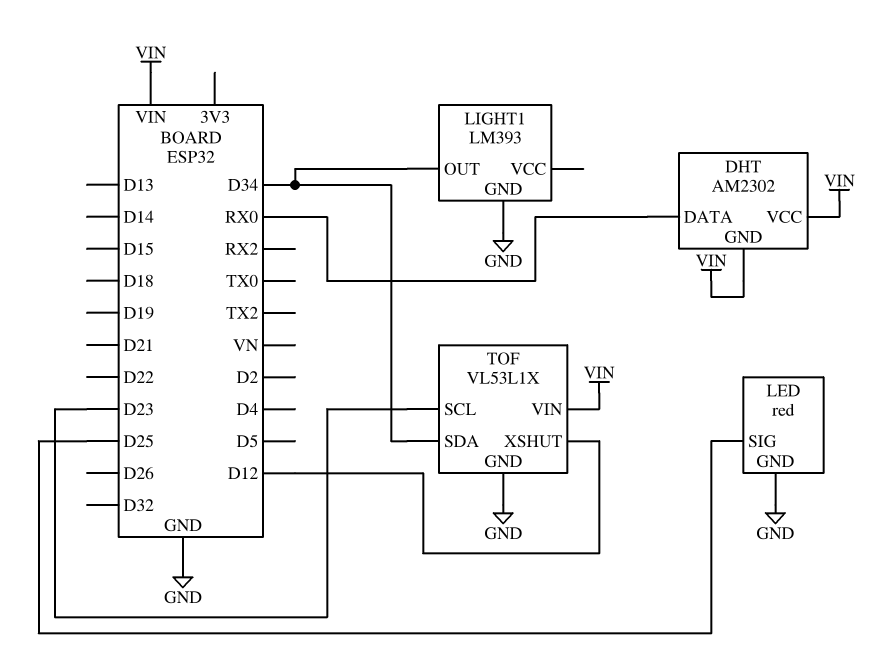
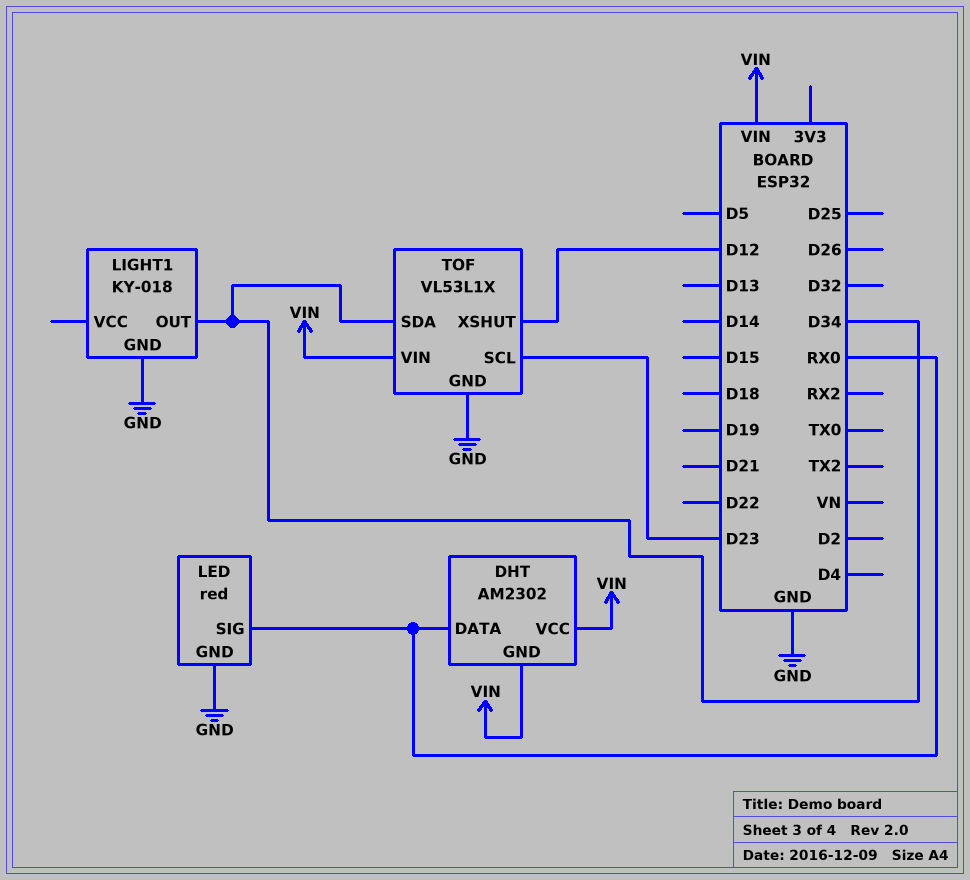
LED pin SIG: D25 -> RX0
LIGHT1: LM393 -> KY-018

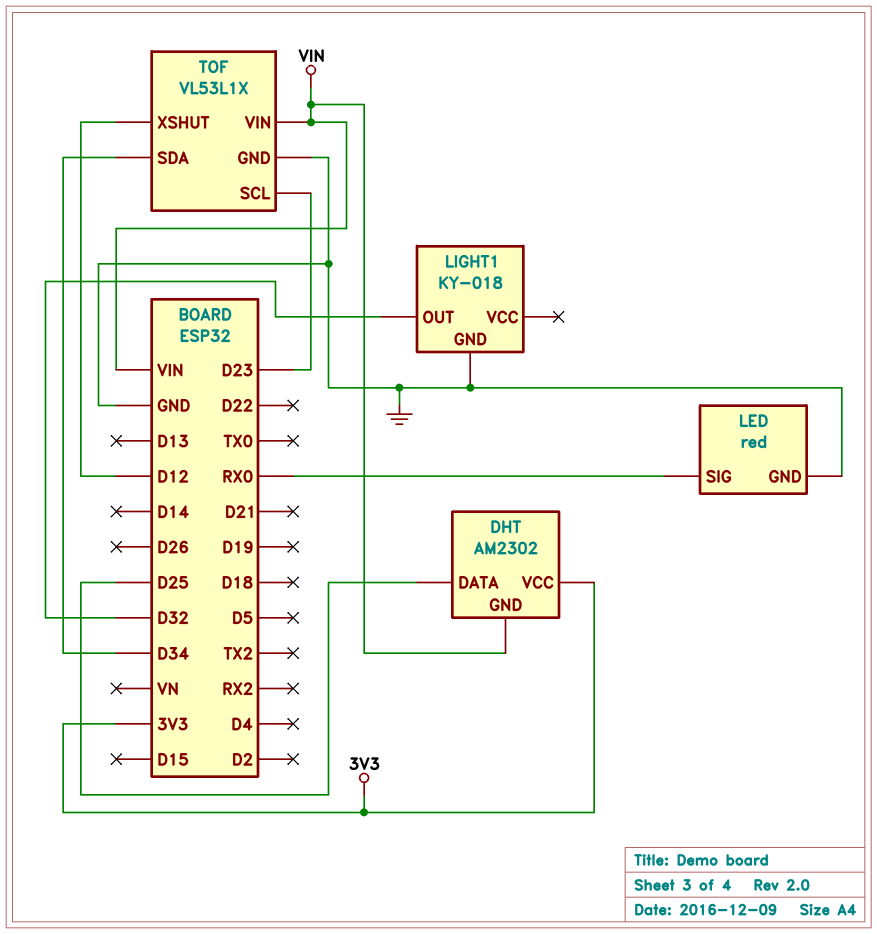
DHT pin DATA: RX0 -> D25
DHT pin VCC: VIN -> 3V3
LIGHT1 pin OUT: D34 -> D32

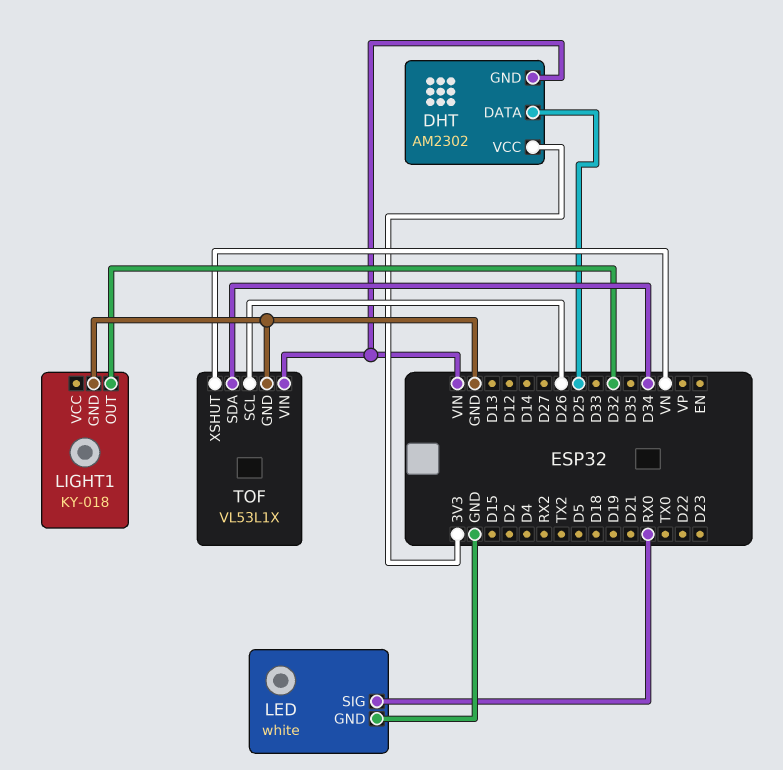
LED: red -> white
TOF pin SCL: D23 -> D26
TOF pin XSHUT: D12 -> VN

